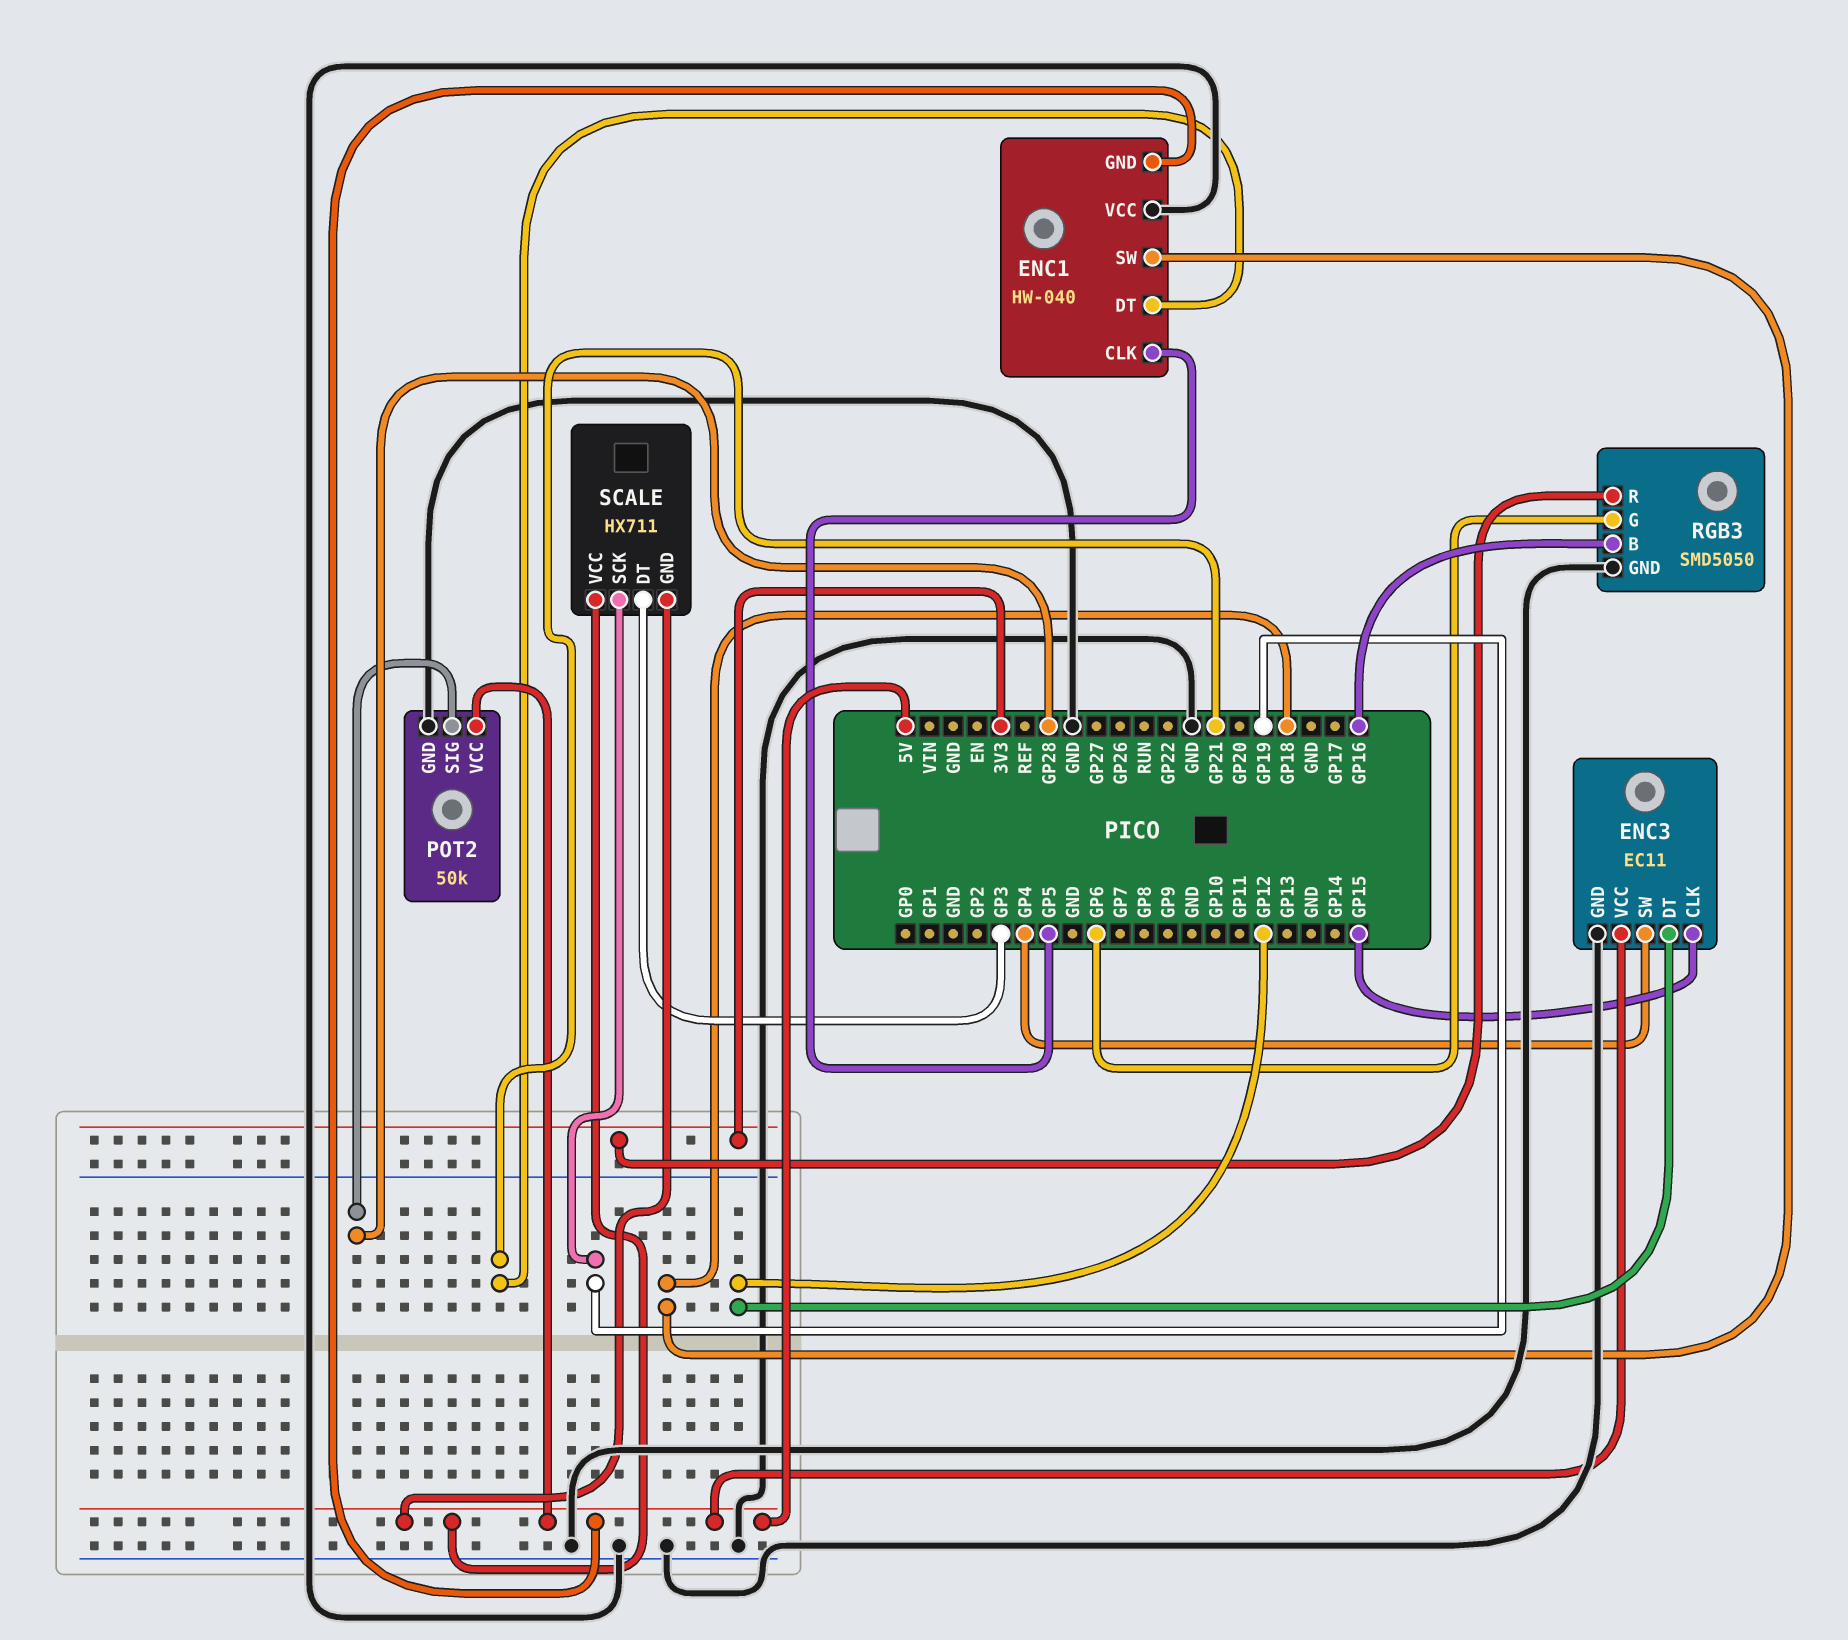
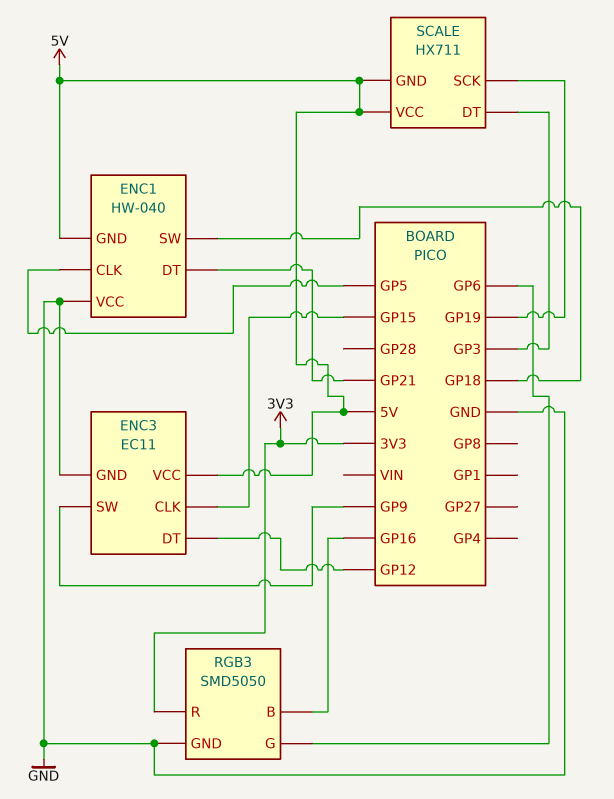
ENC3 pin SW: GP4 -> GP9
POT2: 50k -> none
POT2 pin GND: GND -> none
POT2 pin SIG: GP28 -> none
POT2 pin VCC: 5V -> none

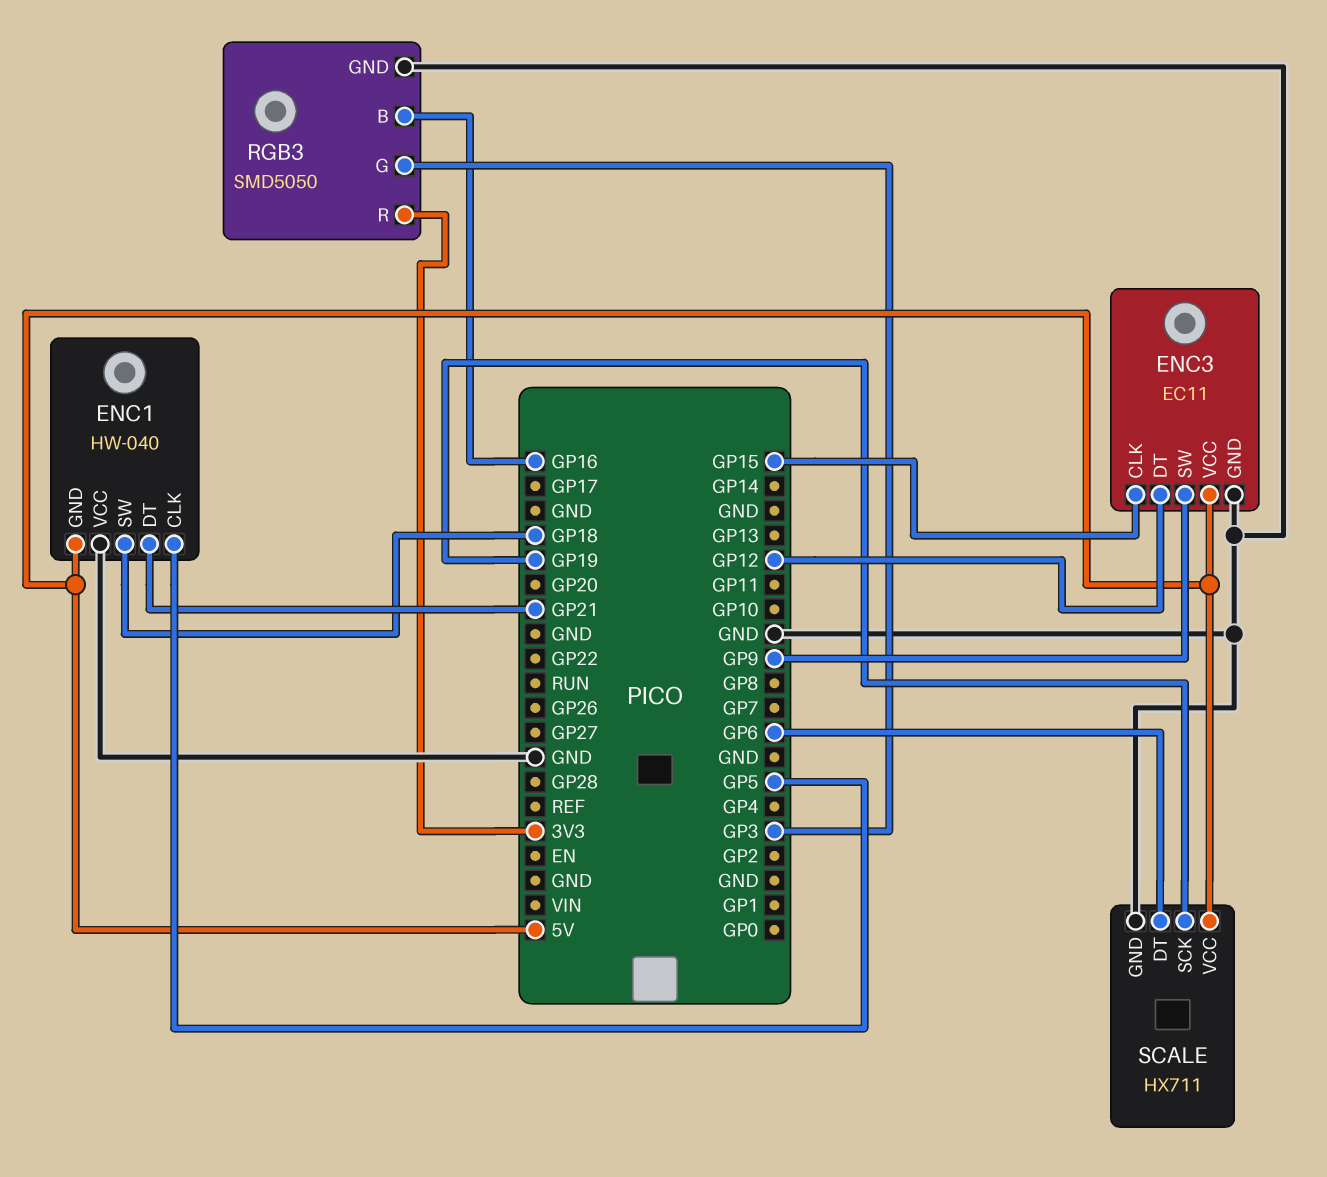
RGB3 pin G: GP6 -> GP3
SCALE pin DT: GP3 -> GP6
SCALE pin GND: 5V -> GND

